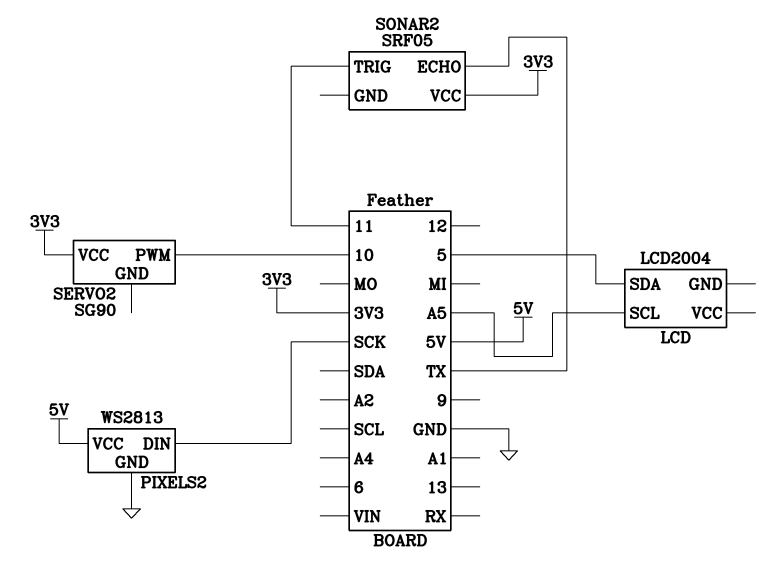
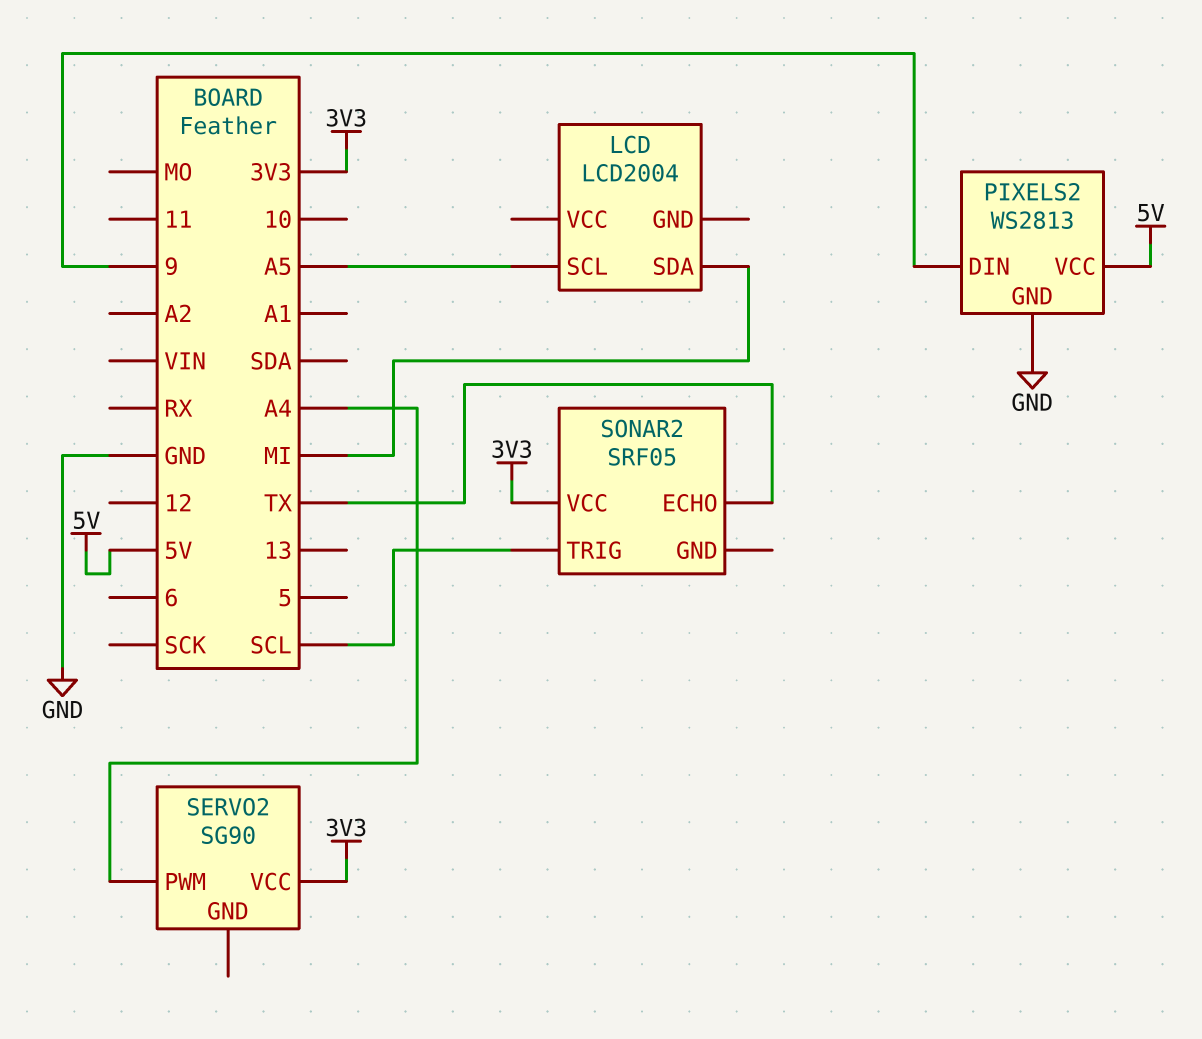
LCD pin SDA: 5 -> MI
PIXELS2 pin DIN: SCK -> 9
SERVO2 pin PWM: 10 -> A4
SONAR2 pin TRIG: 11 -> SCL

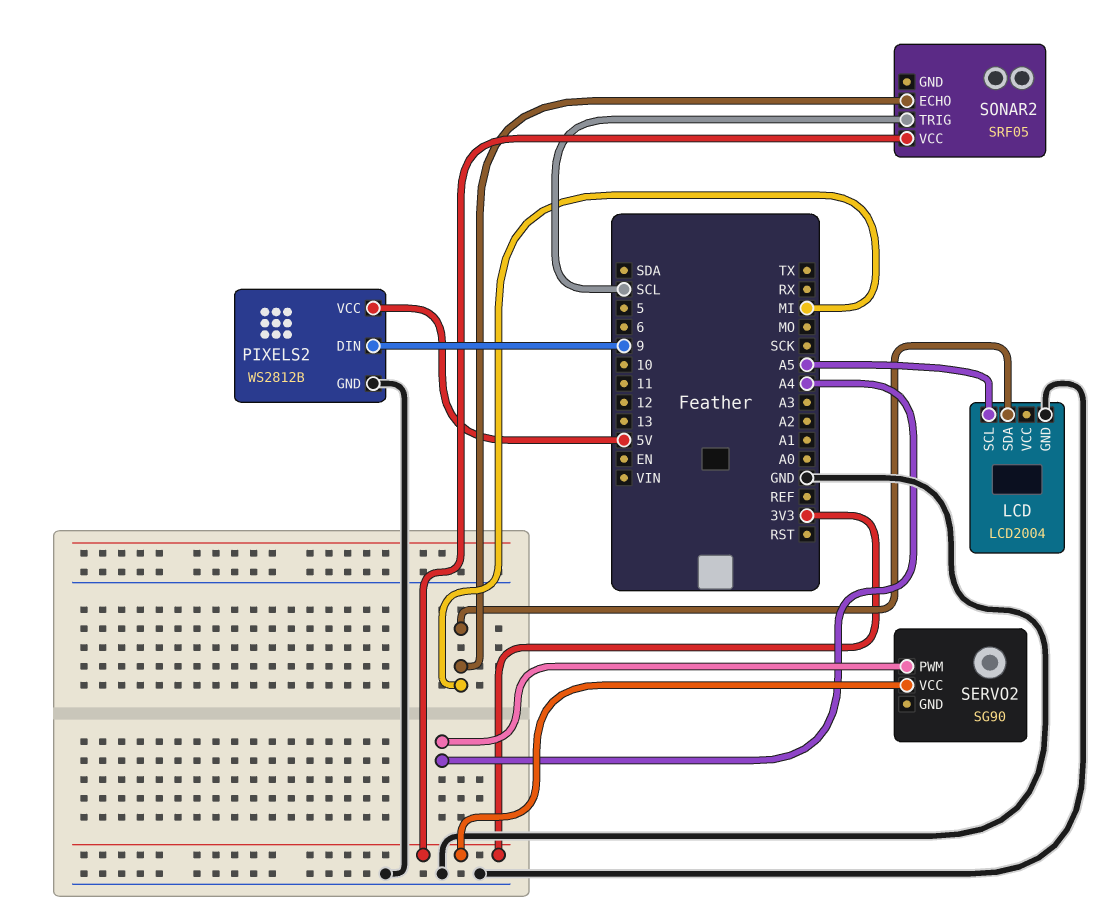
LCD pin GND: none -> GND
PIXELS2: WS2813 -> WS2812B
SONAR2 pin ECHO: TX -> MI

